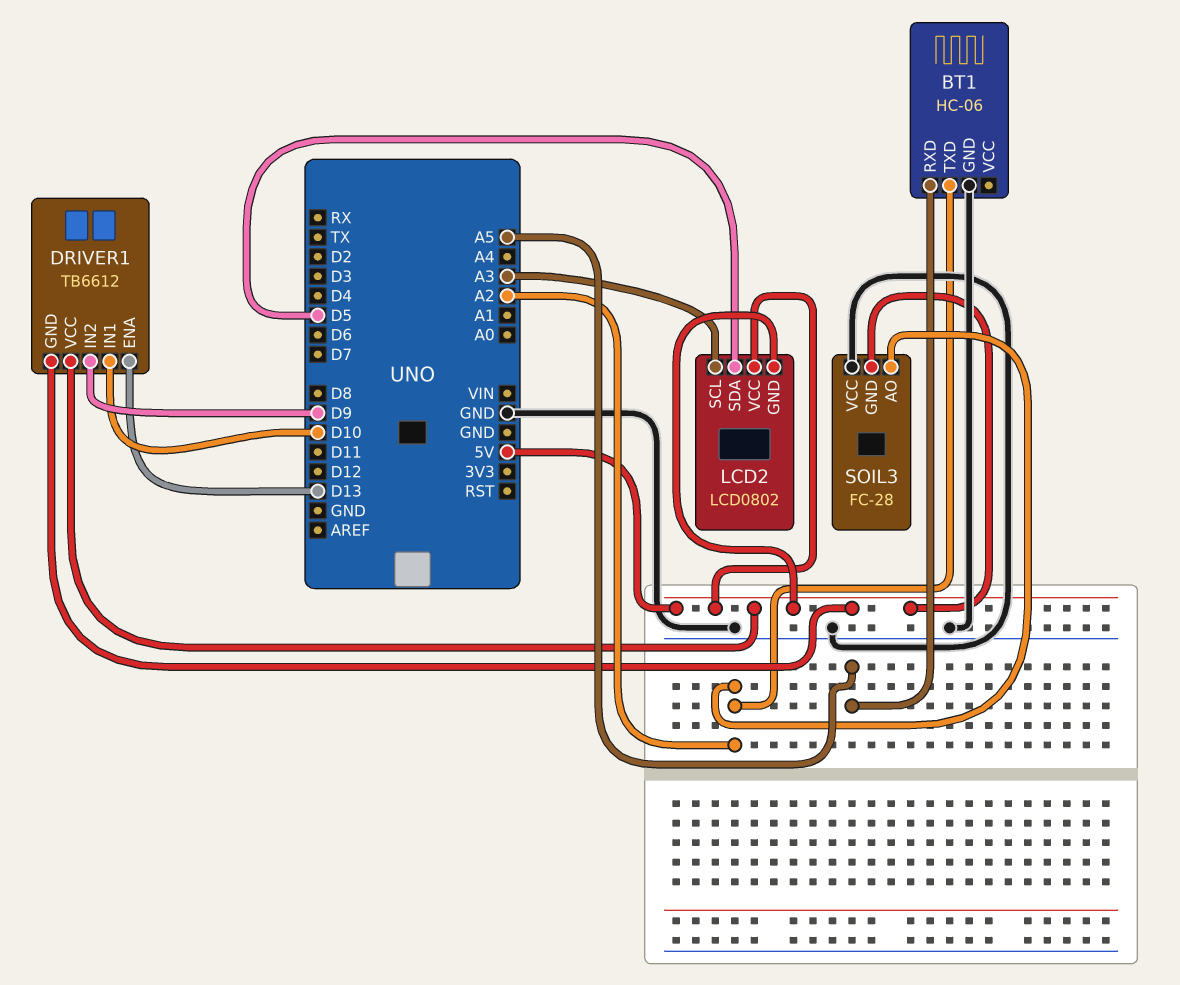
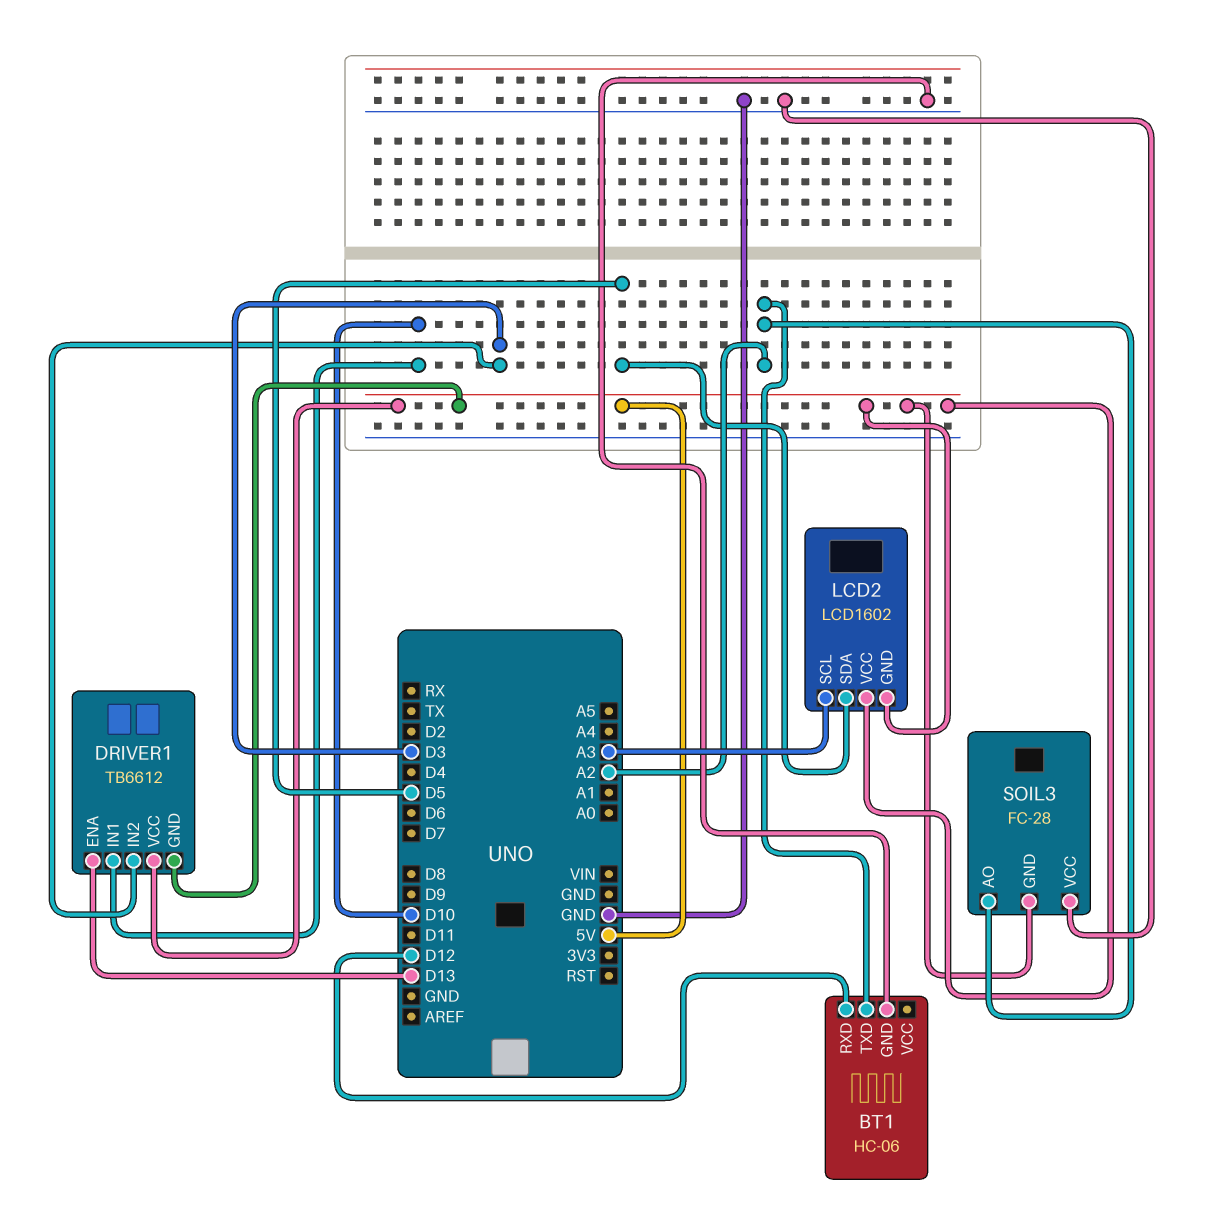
BT1 pin RXD: A5 -> D12
DRIVER1 pin IN2: D9 -> D3
LCD2: LCD0802 -> LCD1602

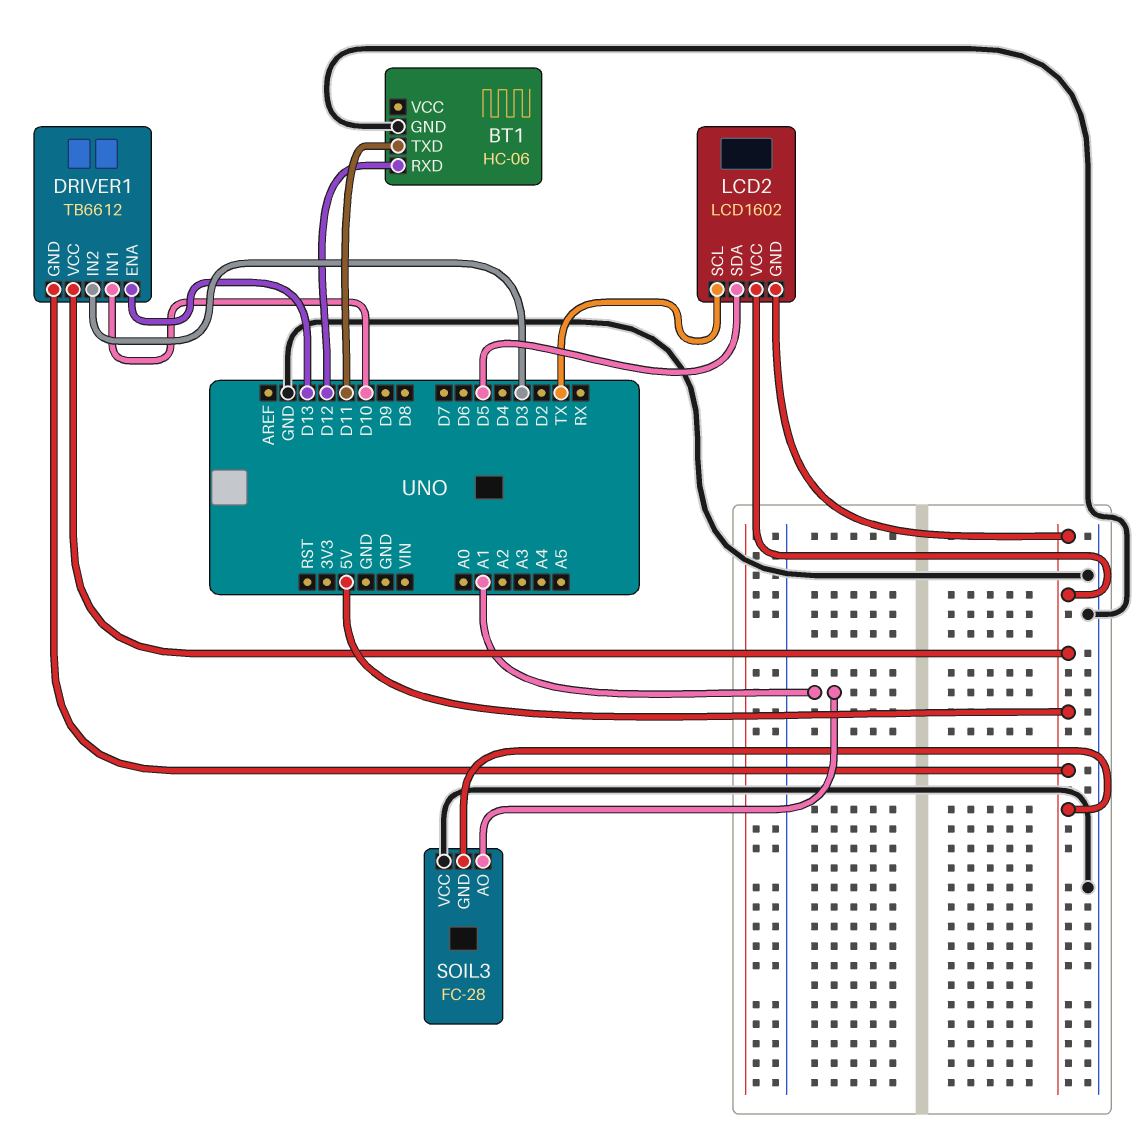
BT1 pin TXD: A2 -> D11
LCD2 pin SCL: A3 -> TX
SOIL3 pin AO: A2 -> A1

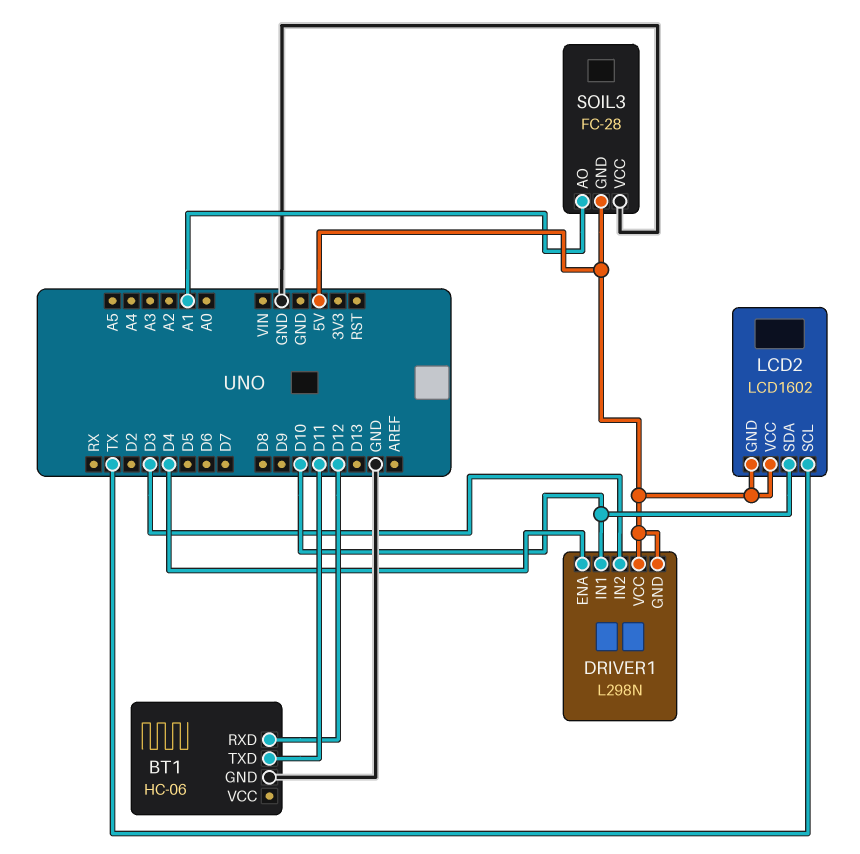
DRIVER1: TB6612 -> L298N
DRIVER1 pin ENA: D13 -> D4
LCD2 pin SDA: D5 -> D10

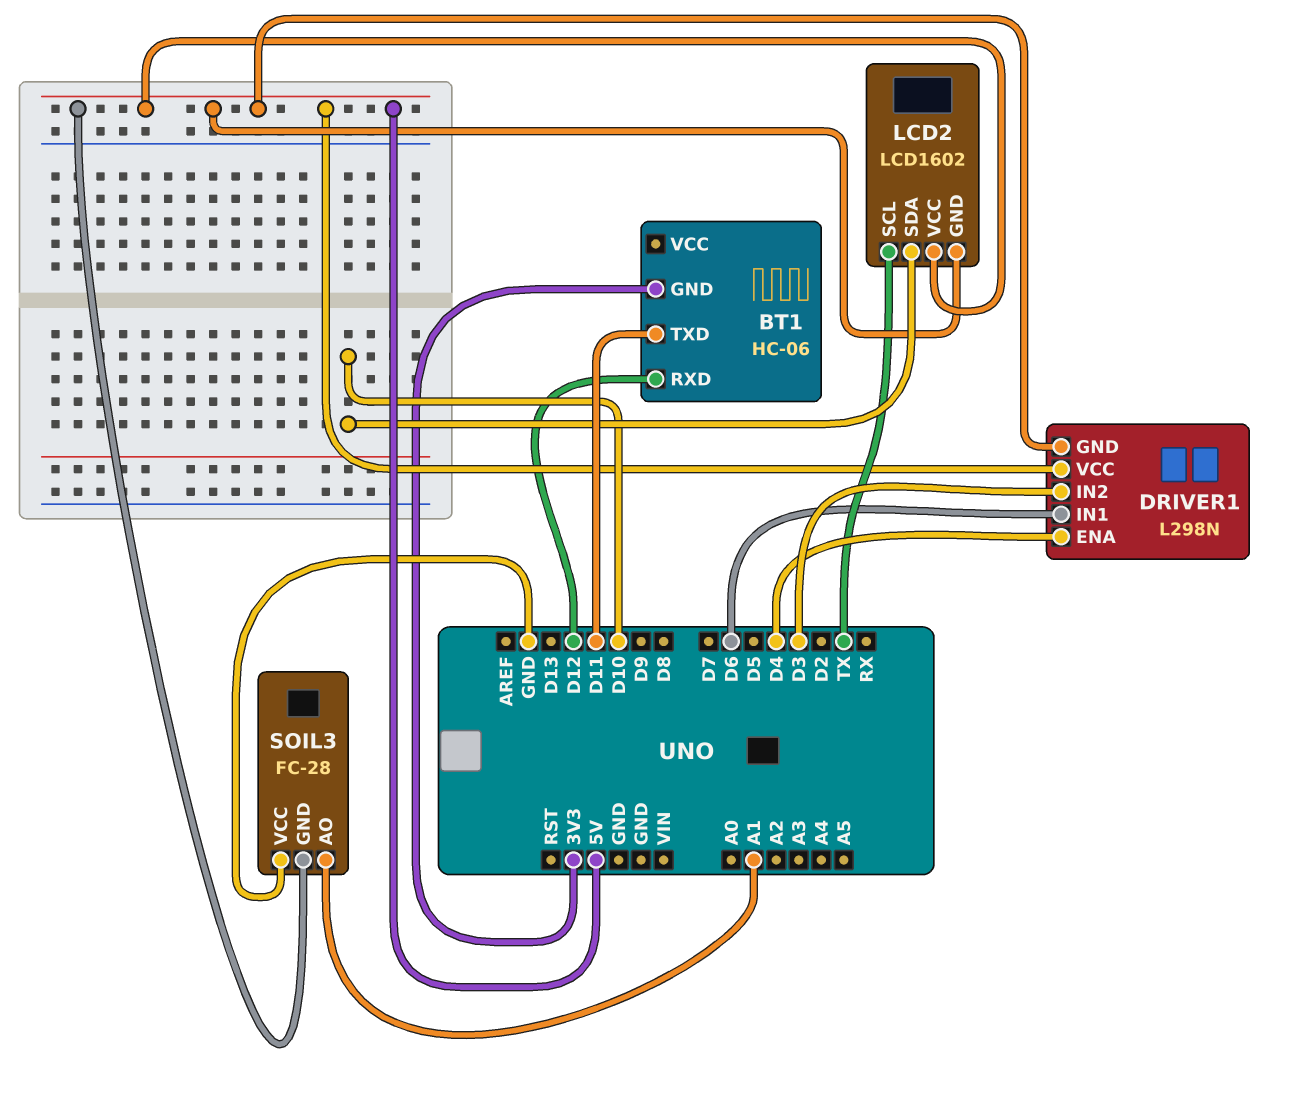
BT1 pin GND: GND -> 3V3
DRIVER1 pin IN1: D10 -> D6

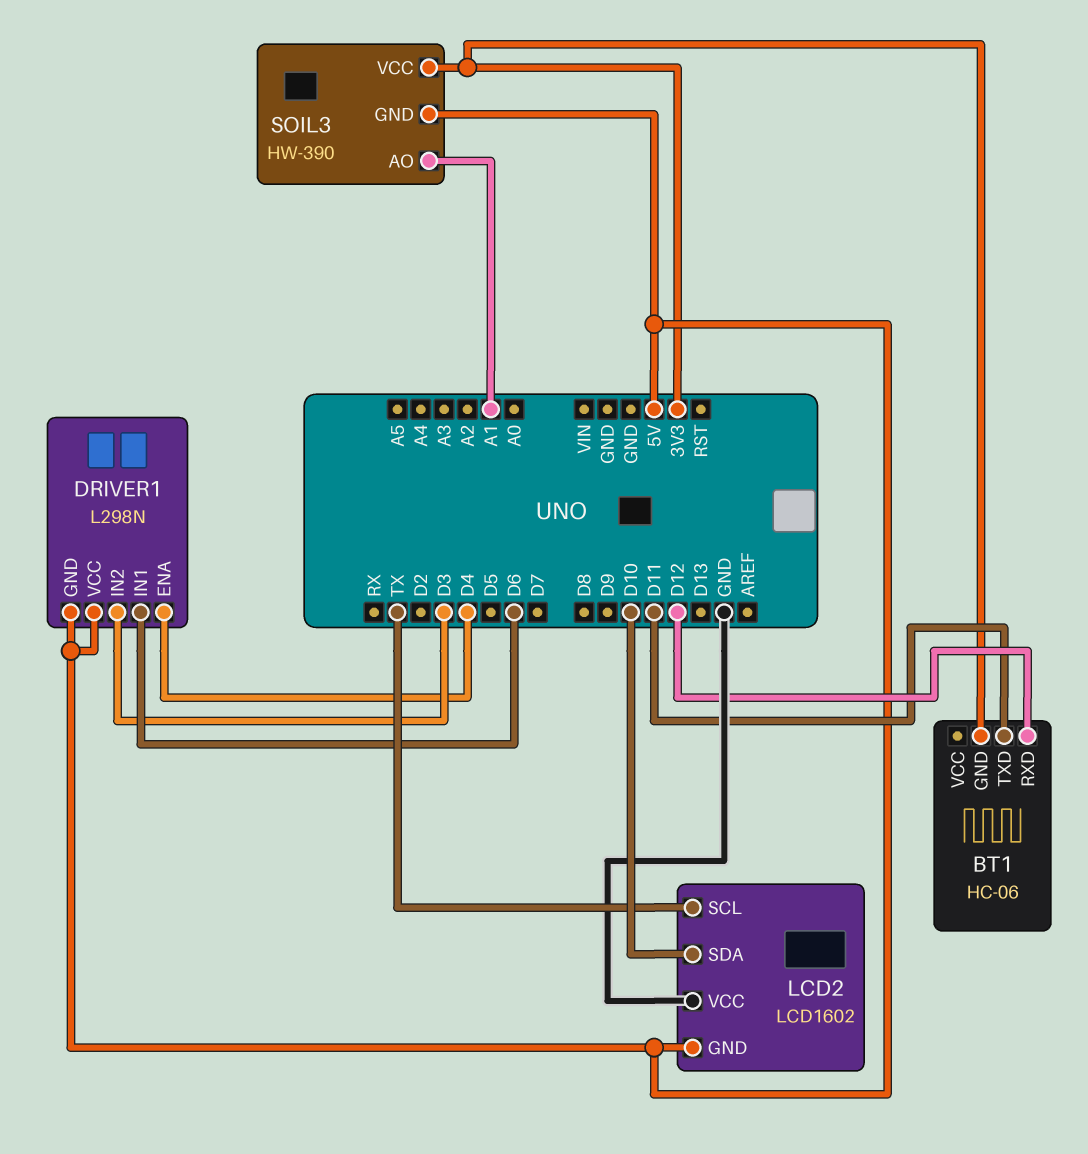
LCD2 pin VCC: 5V -> GND
SOIL3: FC-28 -> HW-390
SOIL3 pin VCC: GND -> 3V3

